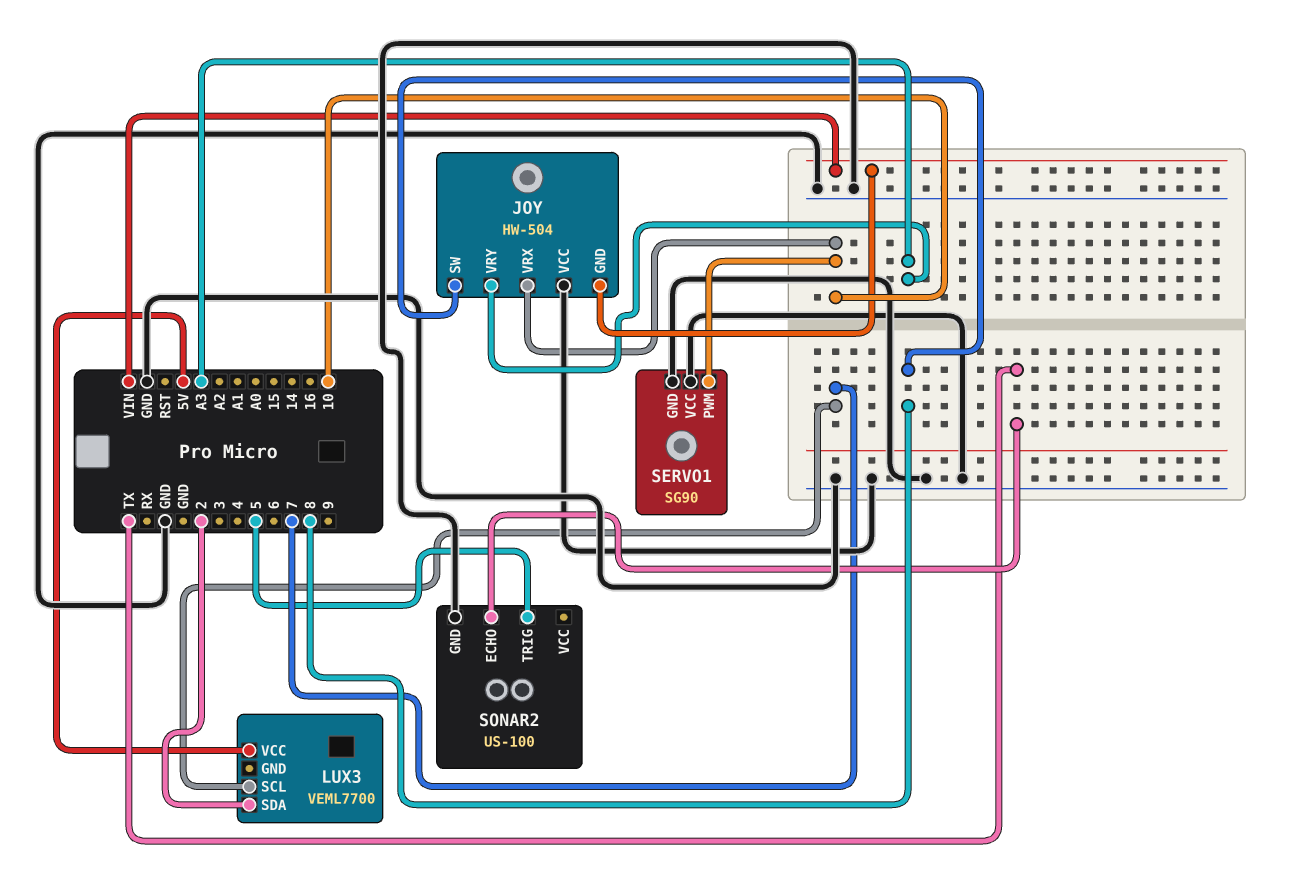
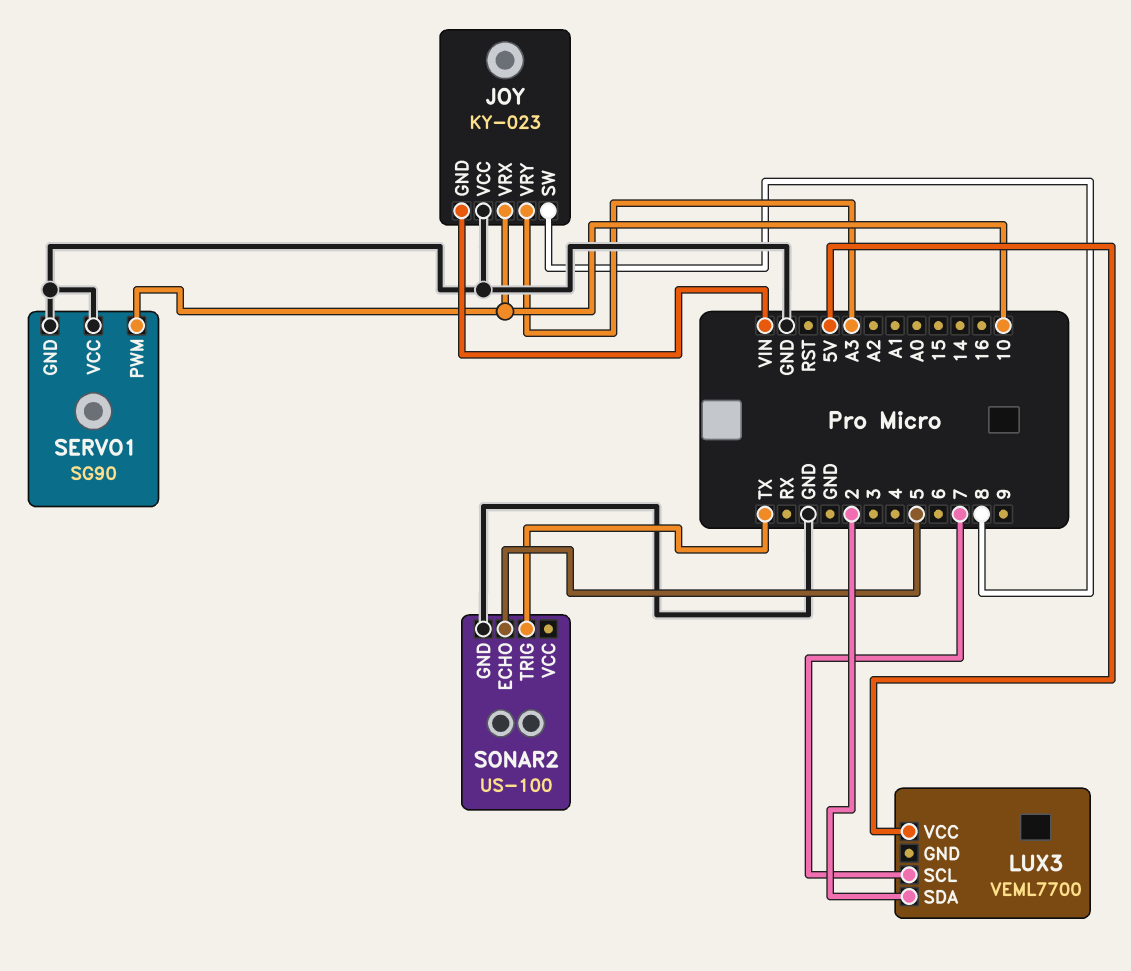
JOY: HW-504 -> KY-023
SONAR2 pin ECHO: TX -> 5
SONAR2 pin TRIG: 5 -> TX

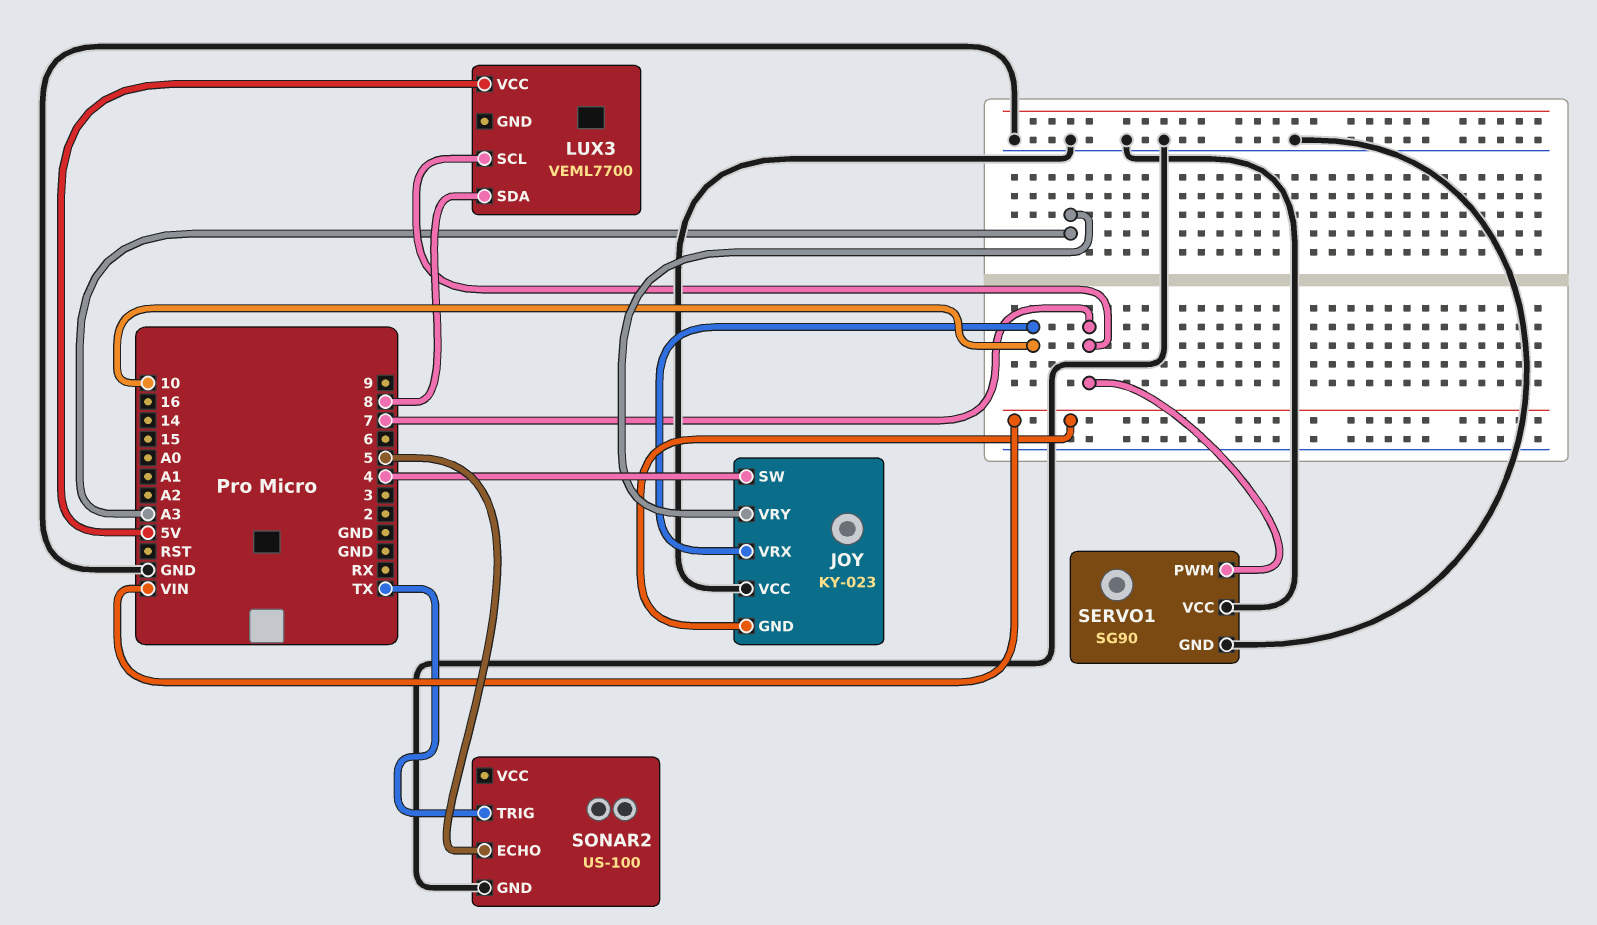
JOY pin SW: 8 -> 4
LUX3 pin SDA: 2 -> 8
SERVO1 pin PWM: 10 -> 7

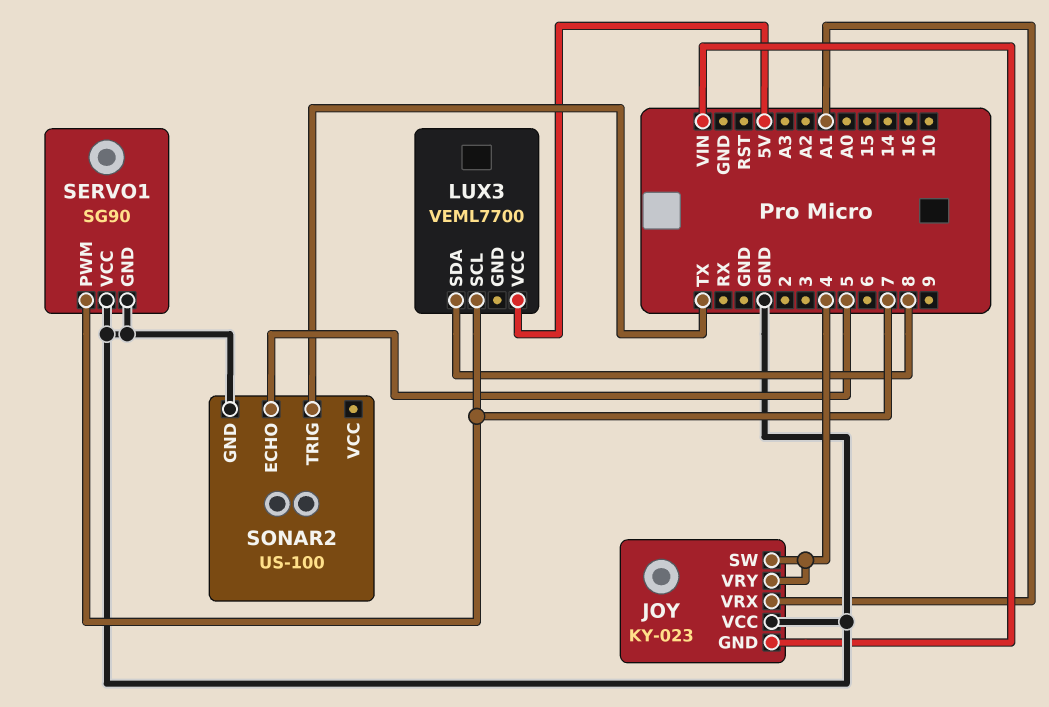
JOY pin VRX: 10 -> A1
JOY pin VRY: A3 -> 4

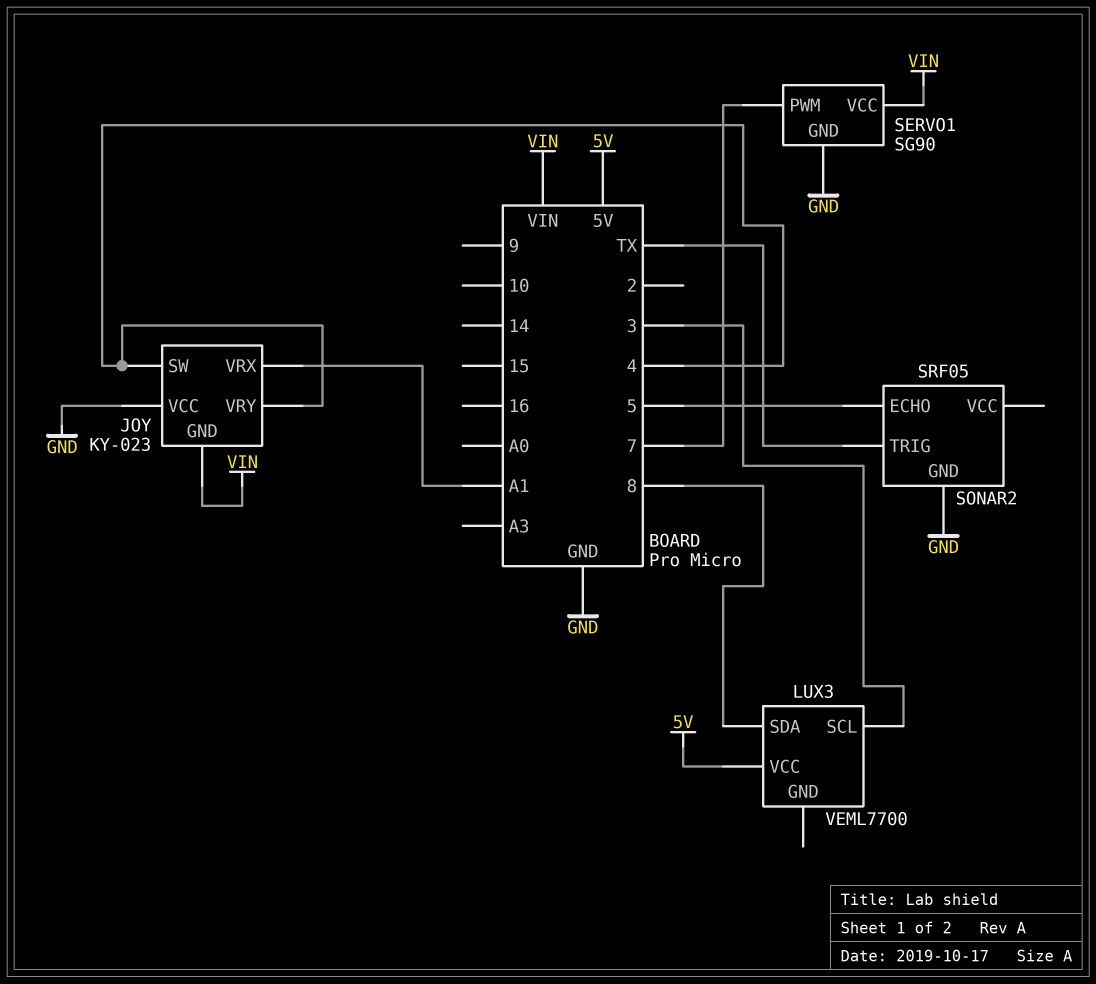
LUX3 pin SCL: 7 -> 3
SERVO1 pin VCC: GND -> VIN
SONAR2: US-100 -> SRF05

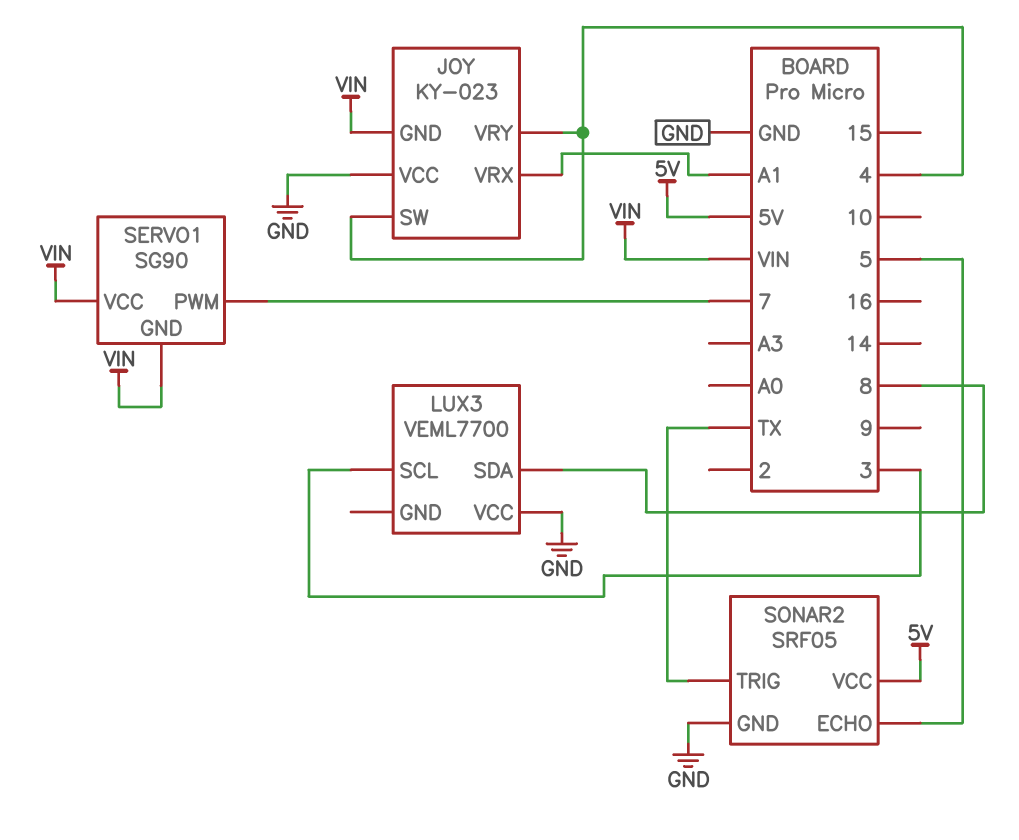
LUX3 pin VCC: 5V -> GND
SERVO1 pin GND: GND -> VIN
SONAR2 pin VCC: none -> 5V

